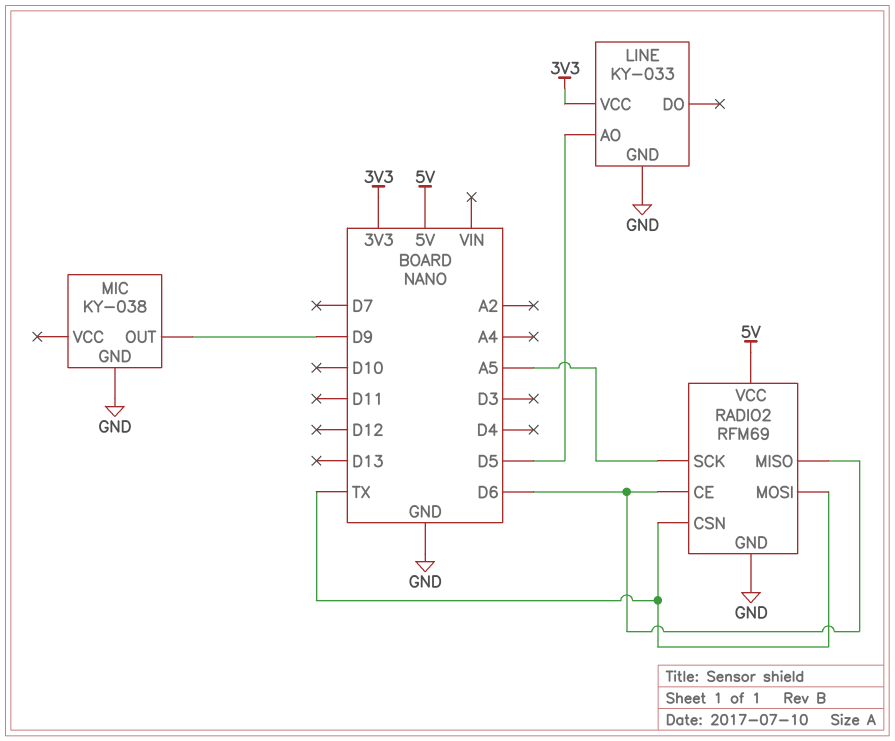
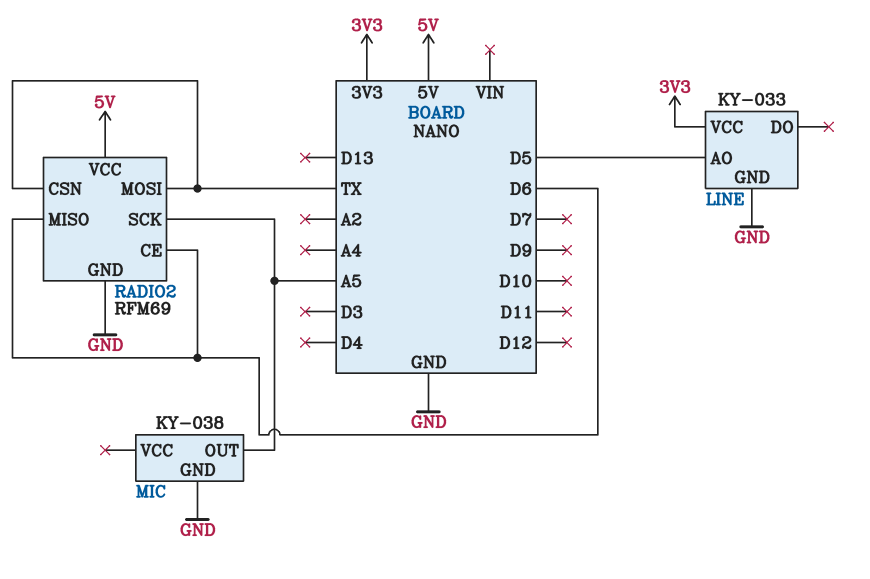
MIC pin OUT: D9 -> A5

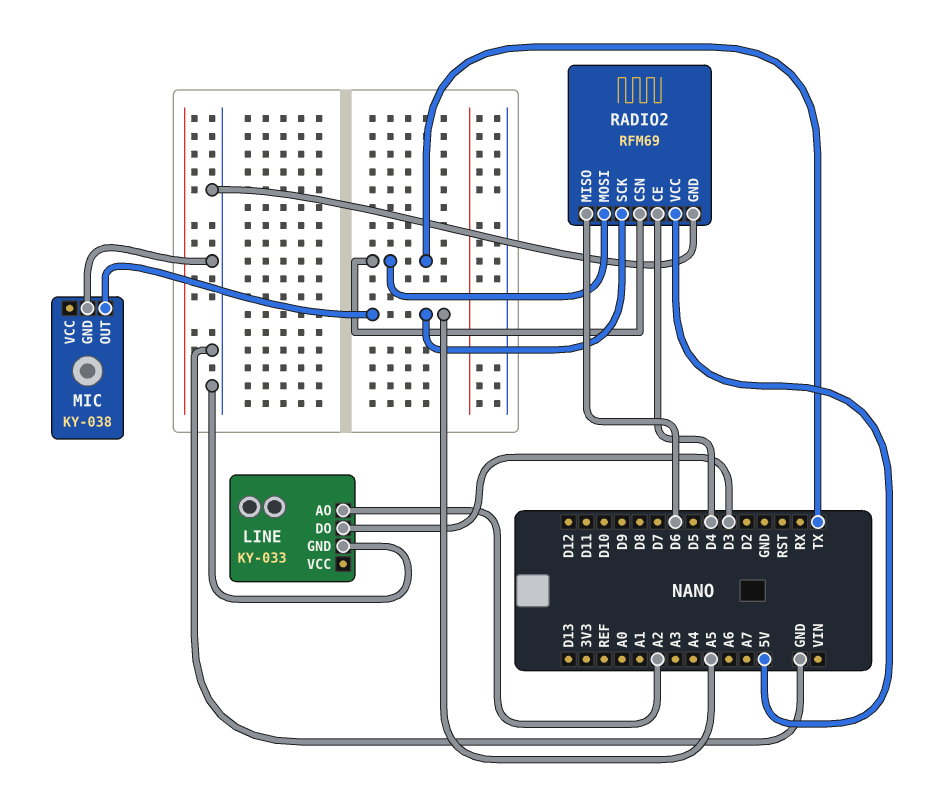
LINE pin AO: D5 -> A2
LINE pin DO: none -> D3
LINE pin VCC: 3V3 -> none
RADIO2 pin CE: D6 -> D4

